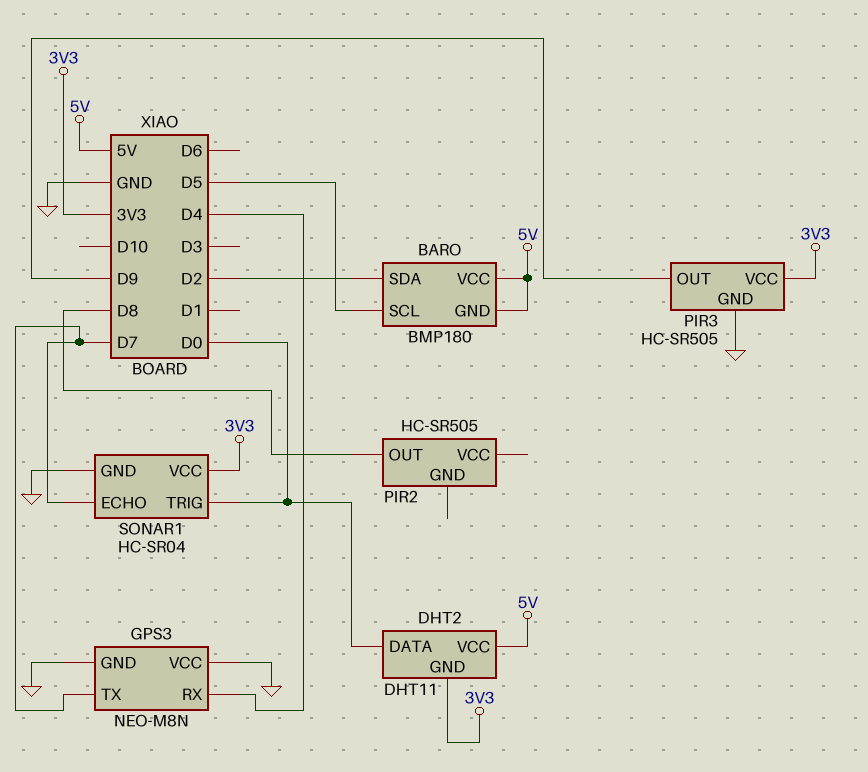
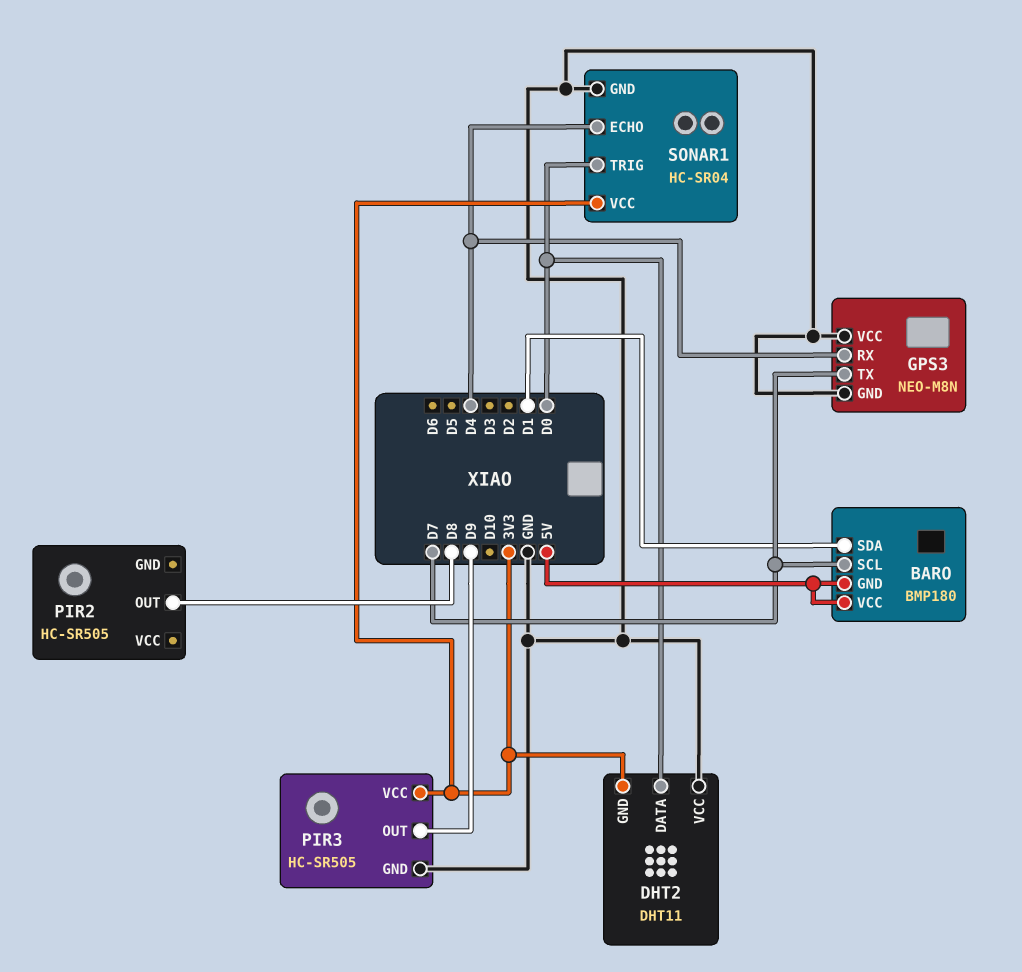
BARO pin SCL: D5 -> D7
BARO pin SDA: D2 -> D1
DHT2 pin VCC: 5V -> GND
SONAR1 pin ECHO: D7 -> D4

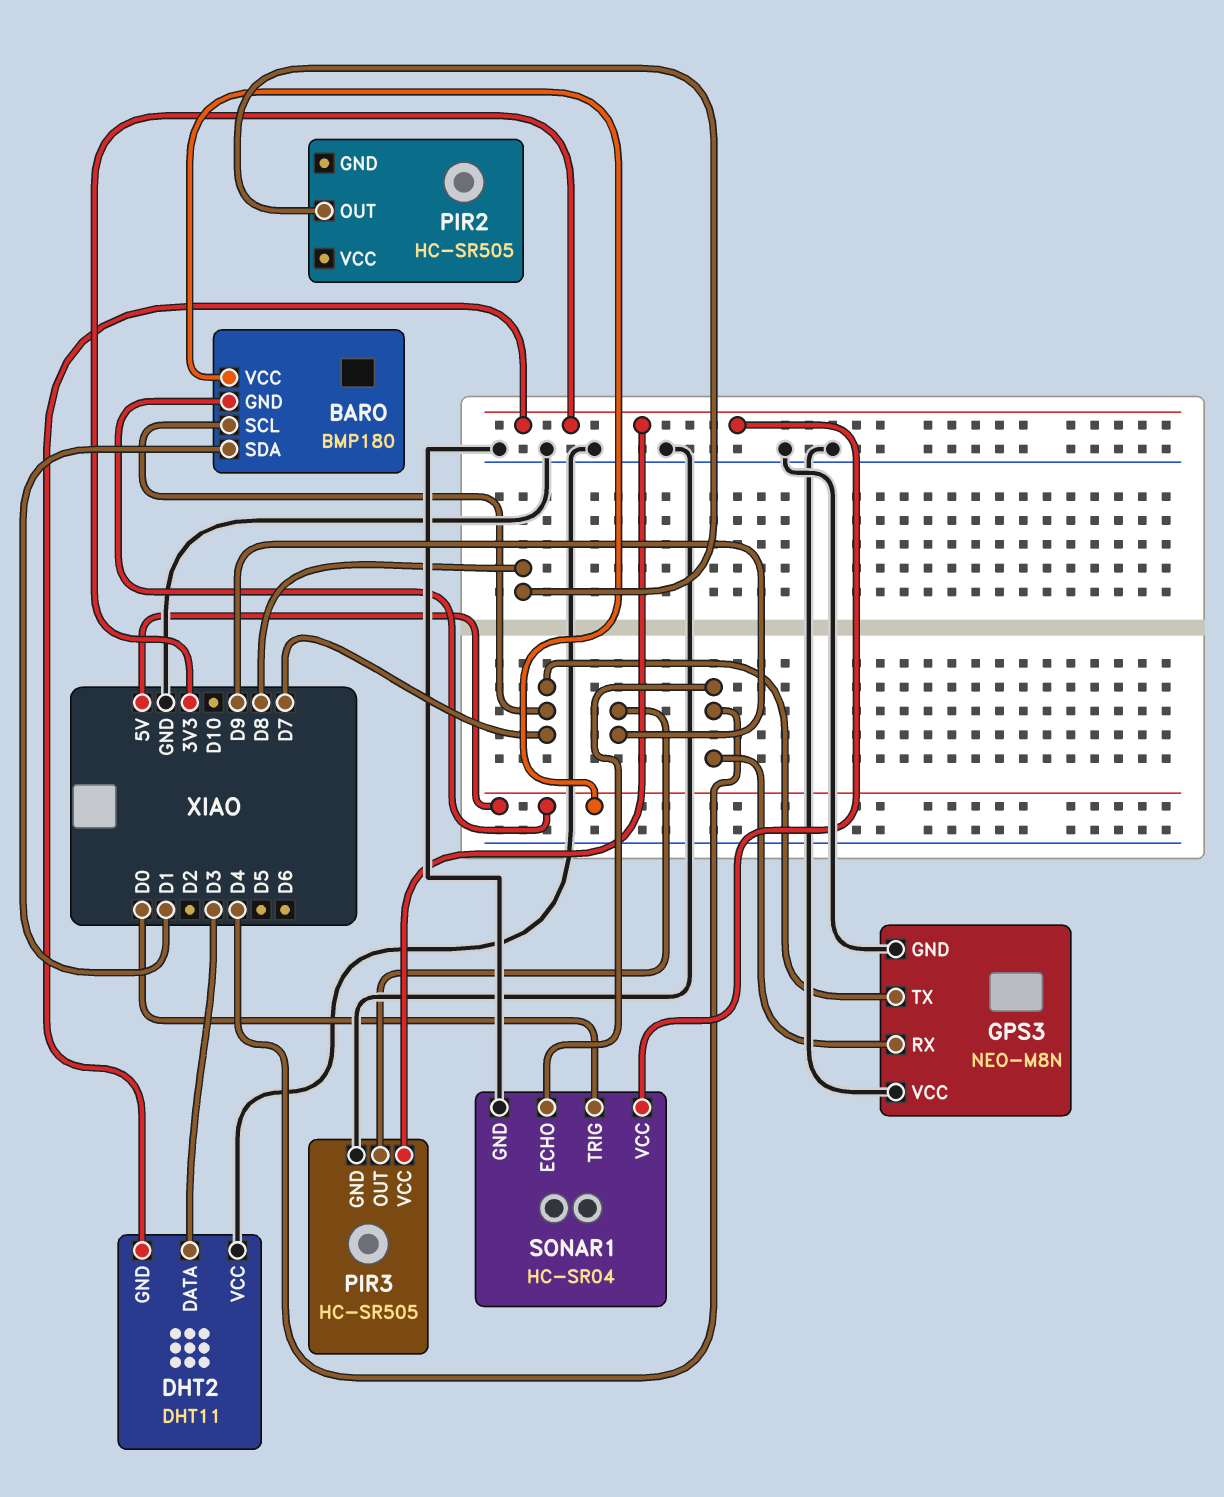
DHT2 pin DATA: D0 -> D3

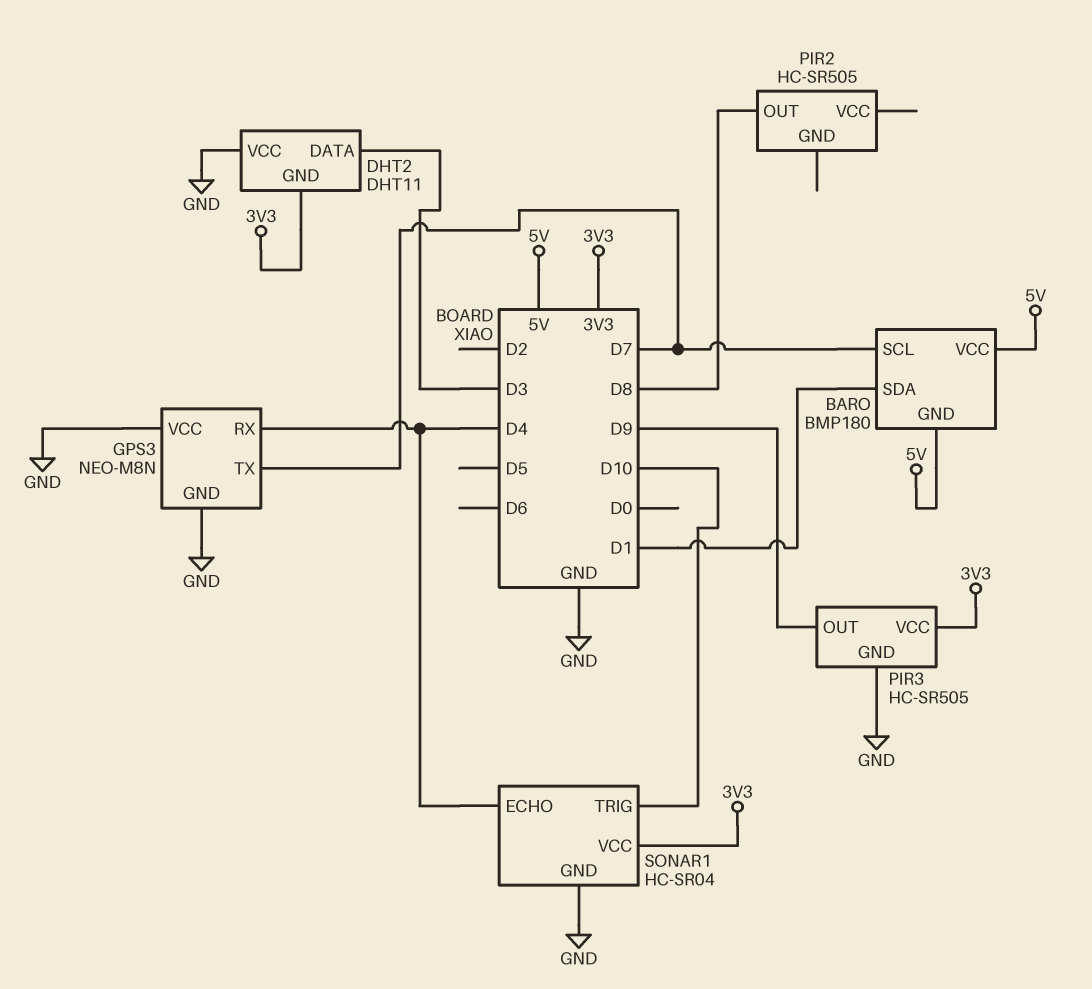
SONAR1 pin TRIG: D0 -> D10

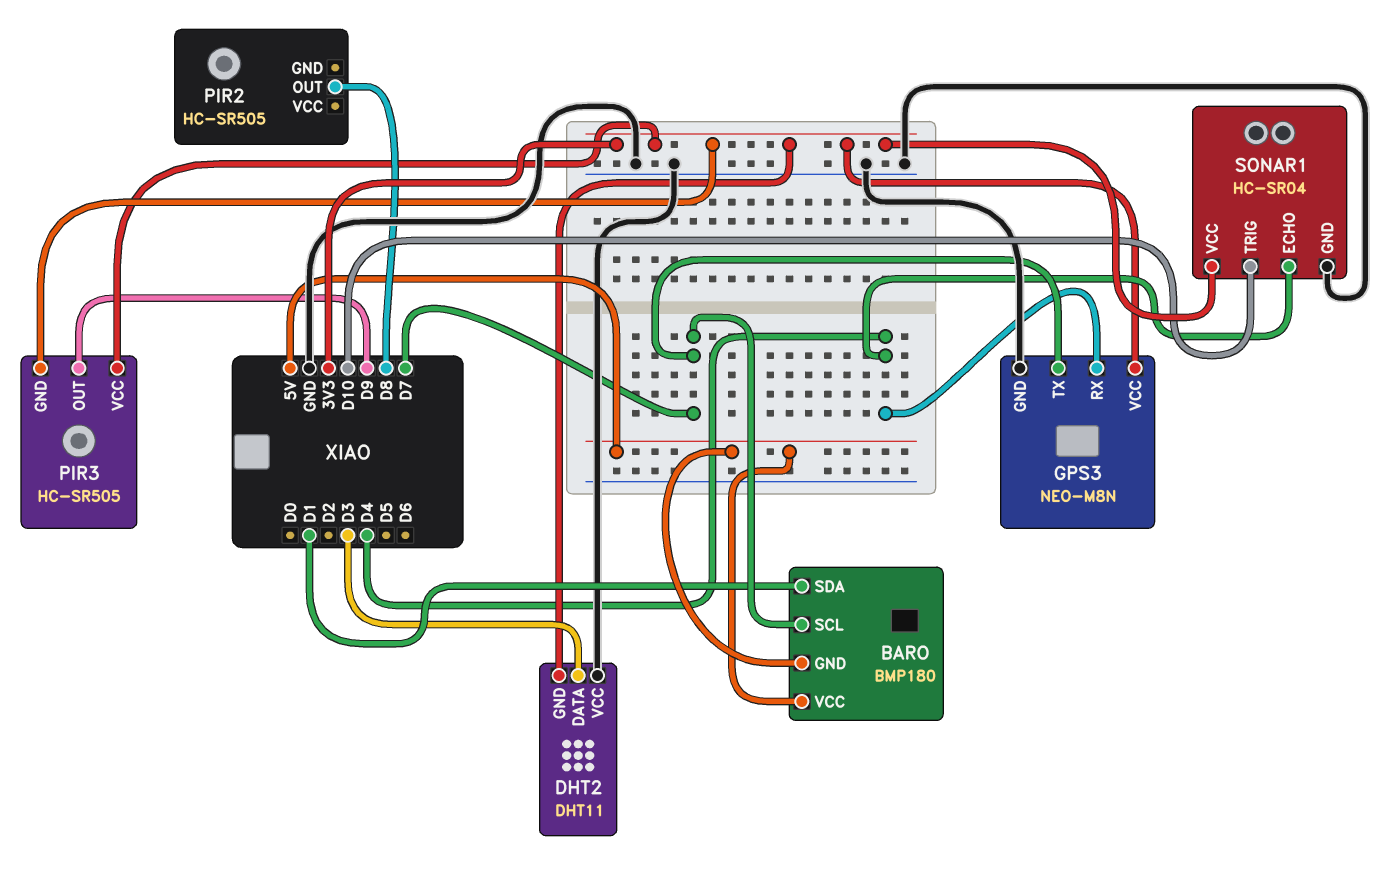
GPS3 pin VCC: GND -> 3V3
PIR3 pin GND: GND -> 3V3

